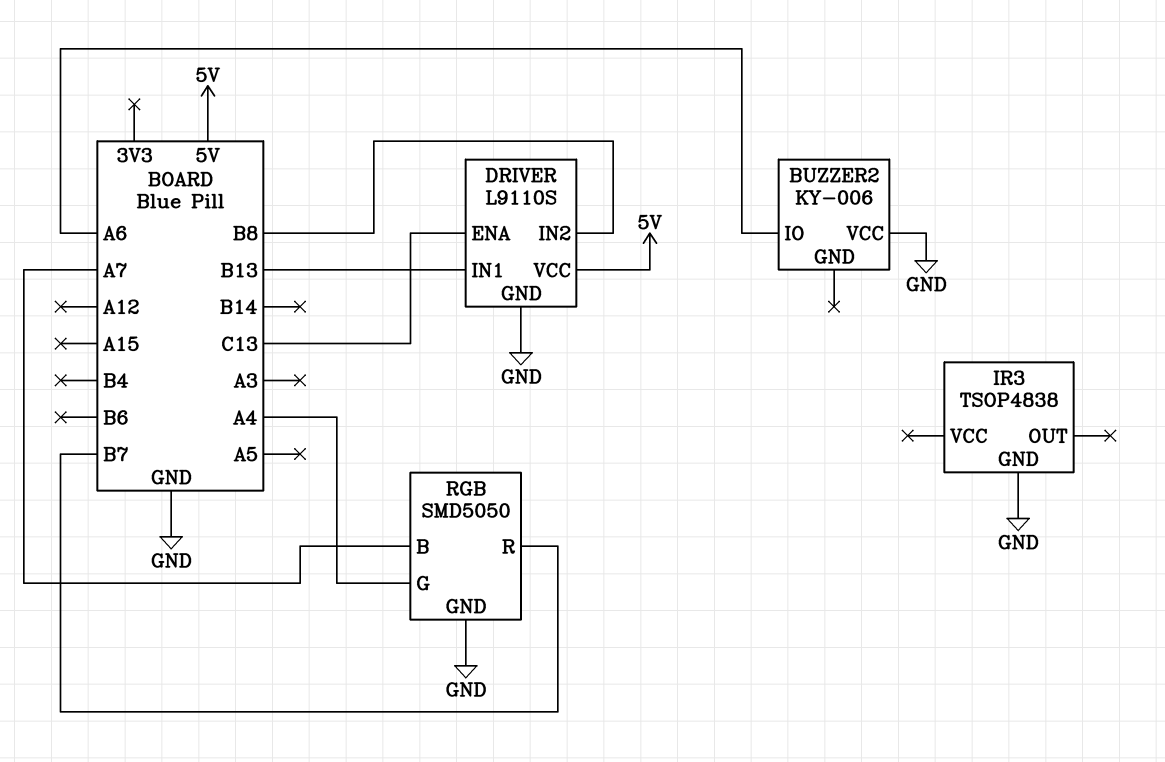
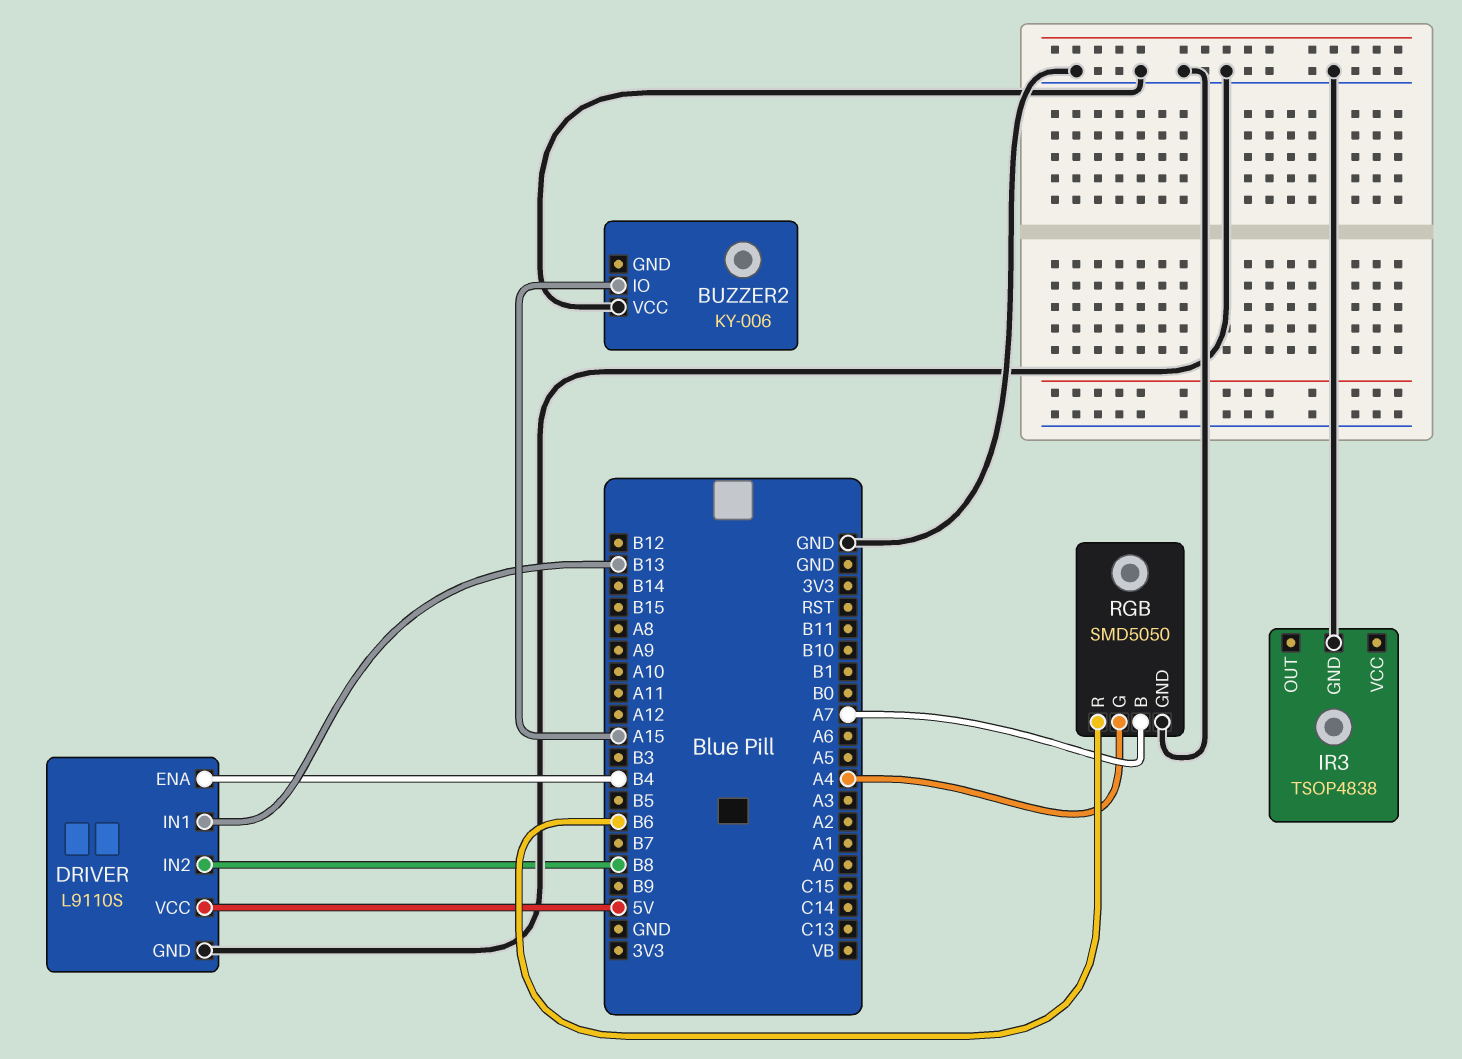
BUZZER2 pin IO: A6 -> A15
DRIVER pin ENA: C13 -> B4
RGB pin R: B7 -> B6

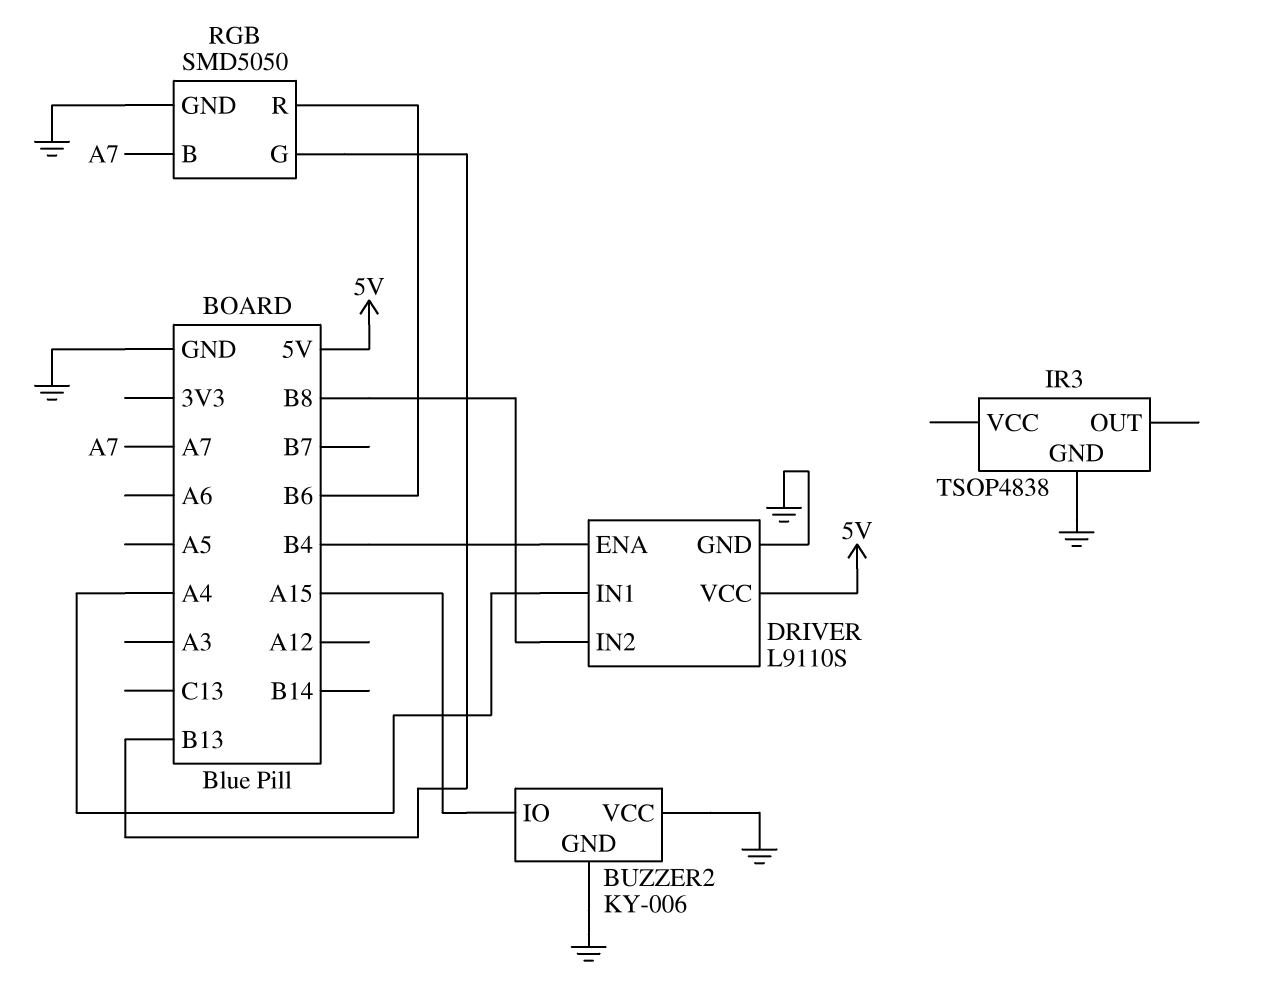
BUZZER2 pin GND: none -> GND
DRIVER pin IN1: B13 -> A4
RGB pin G: A4 -> B13

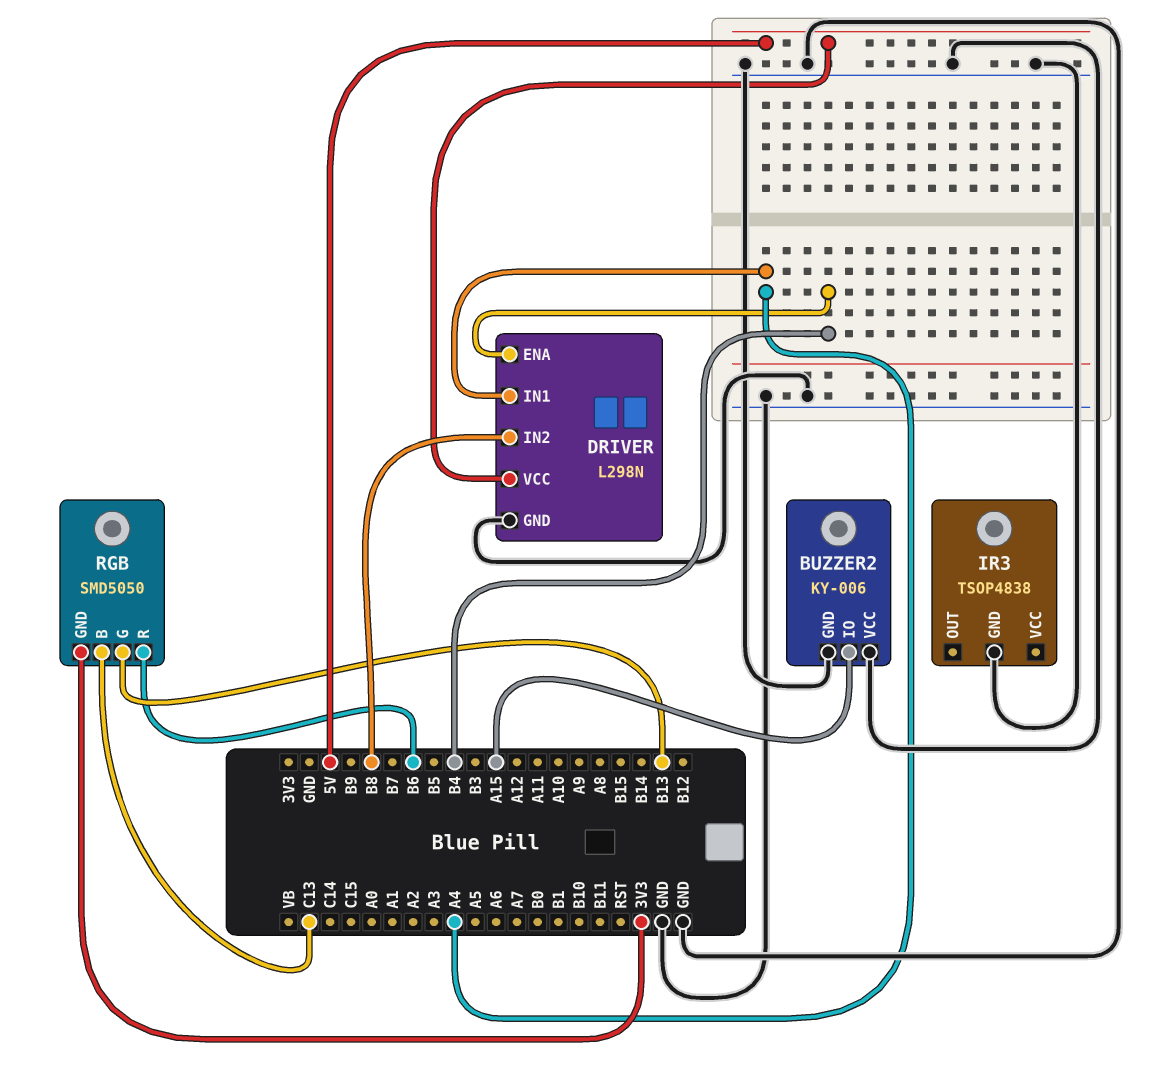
DRIVER: L9110S -> L298N
RGB pin B: A7 -> C13
RGB pin GND: GND -> 3V3

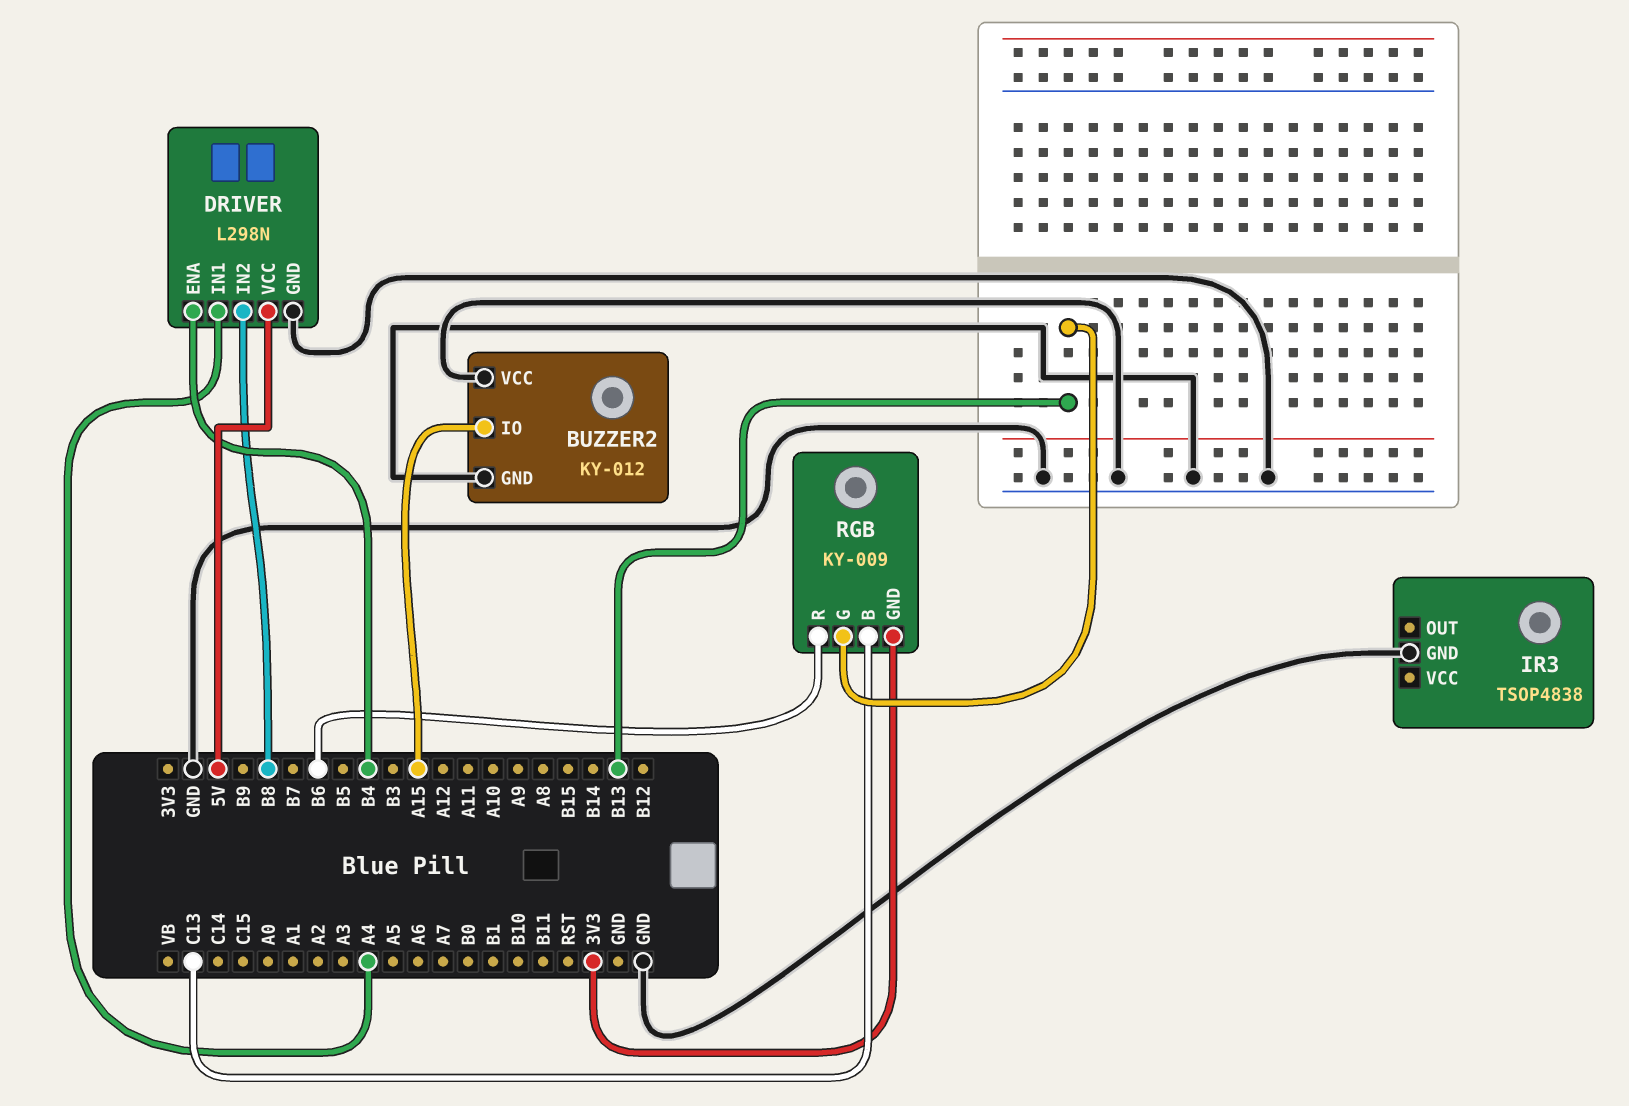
BUZZER2: KY-006 -> KY-012
RGB: SMD5050 -> KY-009

